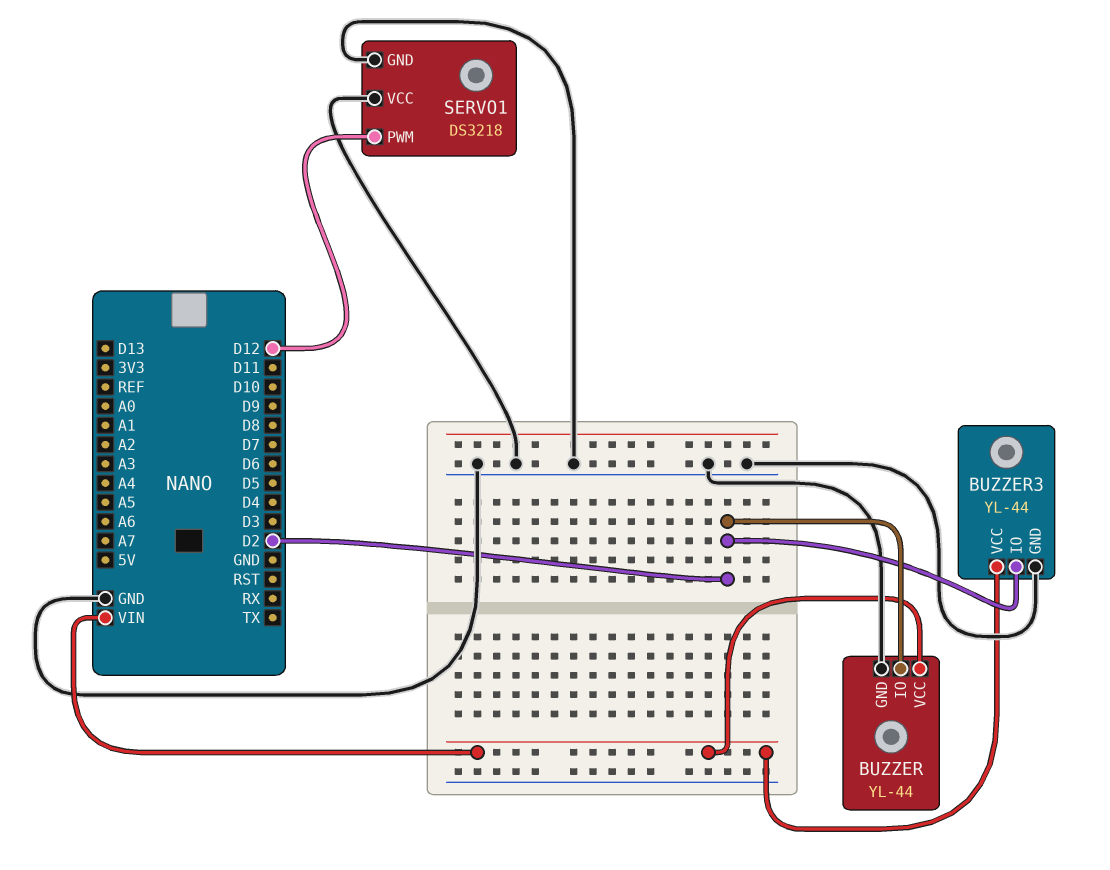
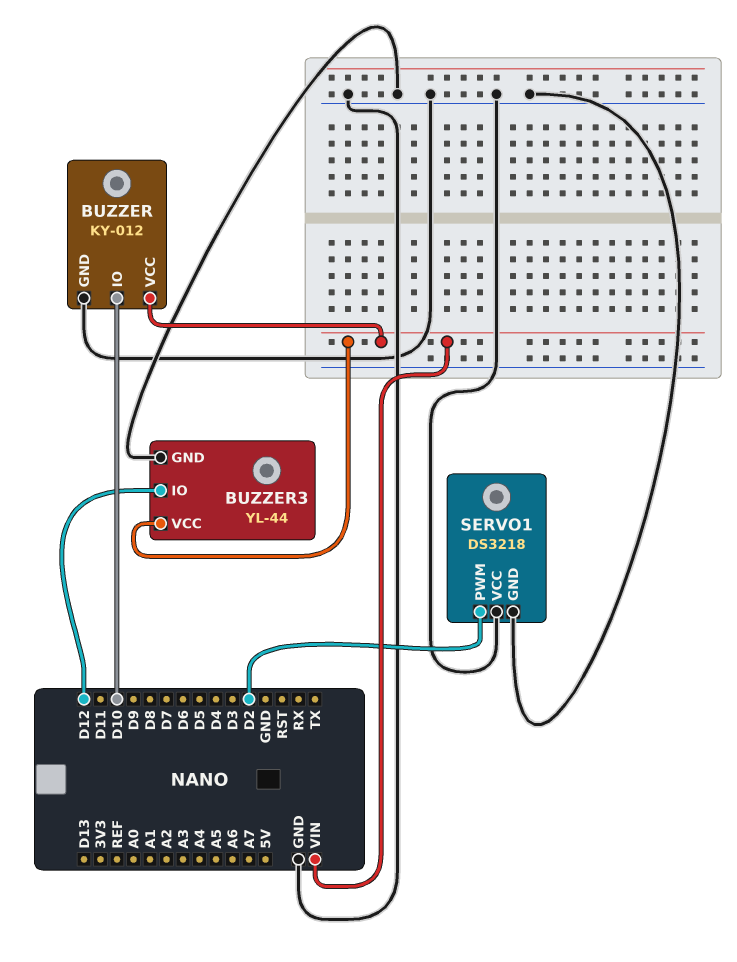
BUZZER: YL-44 -> KY-012
BUZZER pin IO: D2 -> D10
BUZZER3 pin IO: D2 -> D12
SERVO1 pin PWM: D12 -> D2

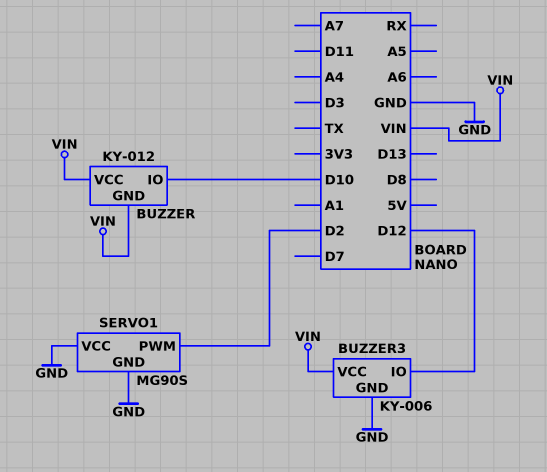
BUZZER pin GND: GND -> VIN
BUZZER3: YL-44 -> KY-006
SERVO1: DS3218 -> MG90S

